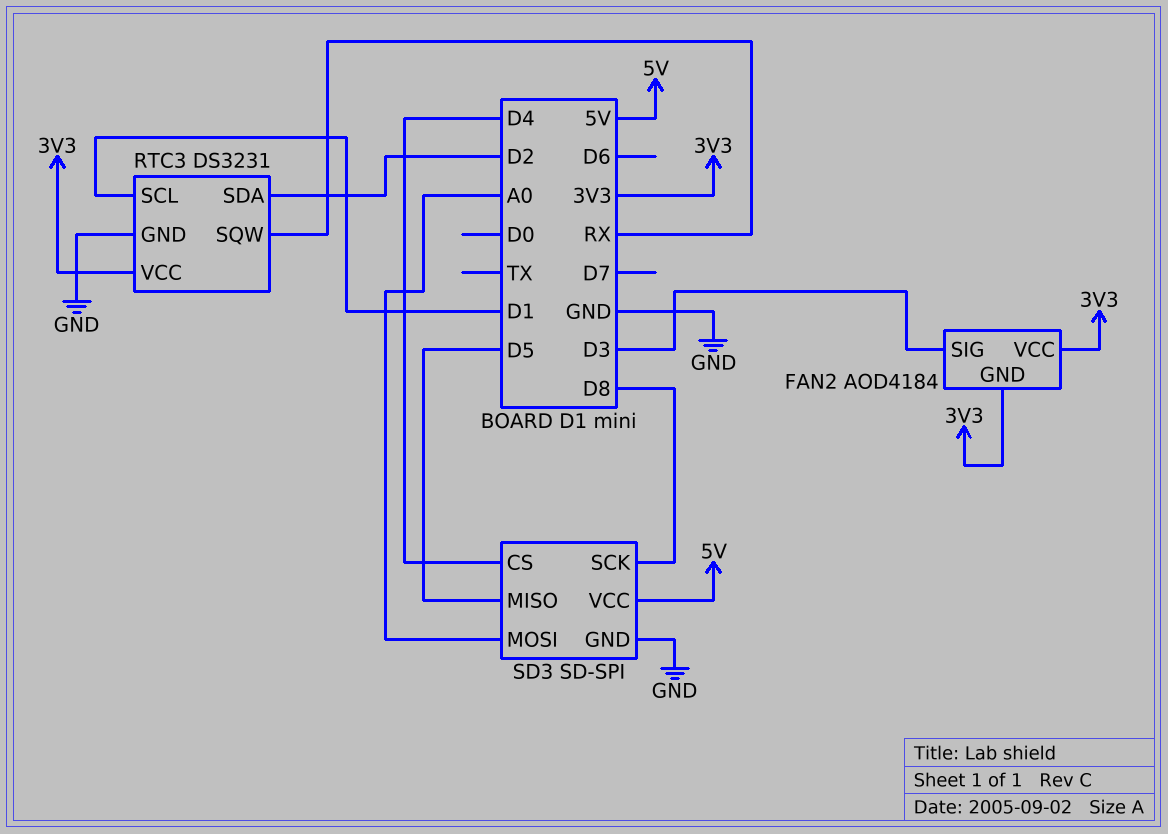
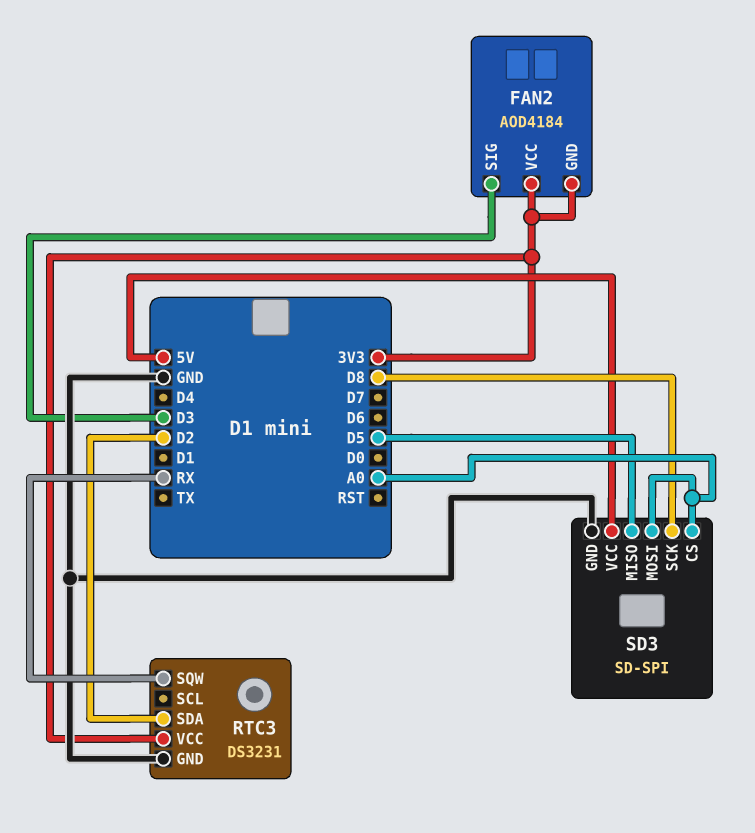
RTC3 pin SCL: D1 -> none
SD3 pin CS: D4 -> A0

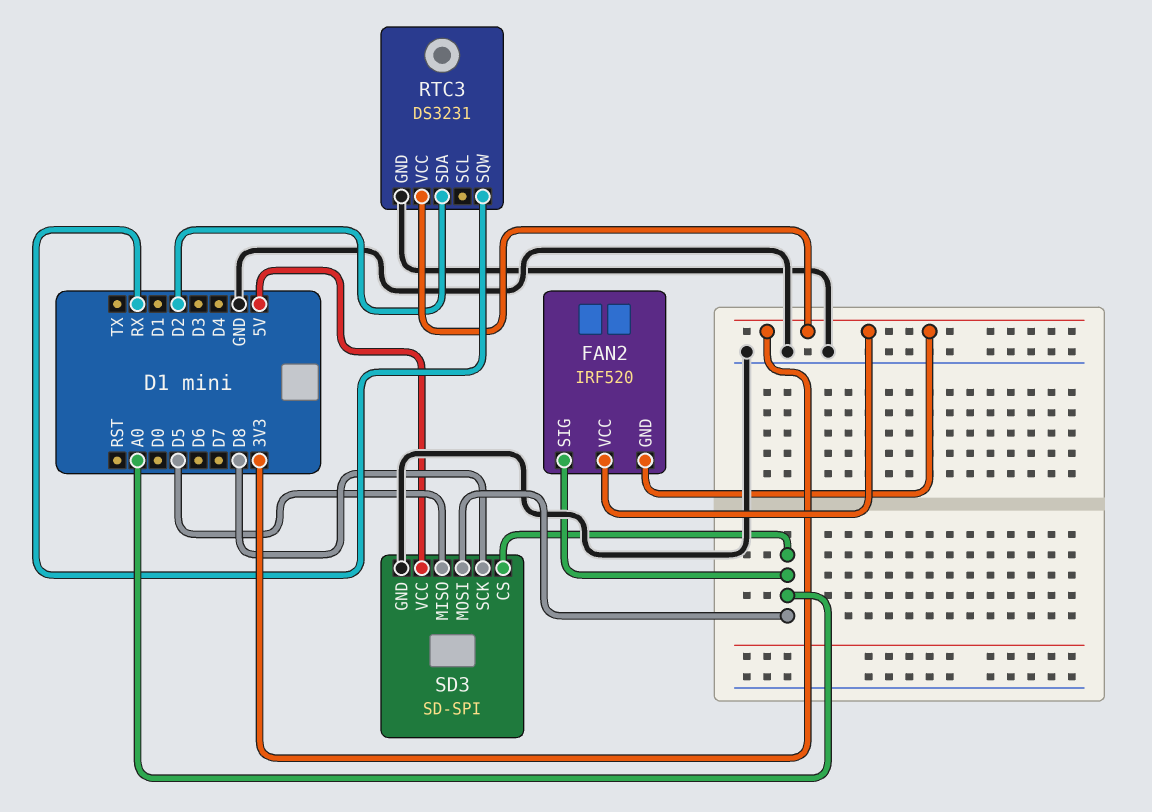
FAN2: AOD4184 -> IRF520
FAN2 pin SIG: D3 -> A0

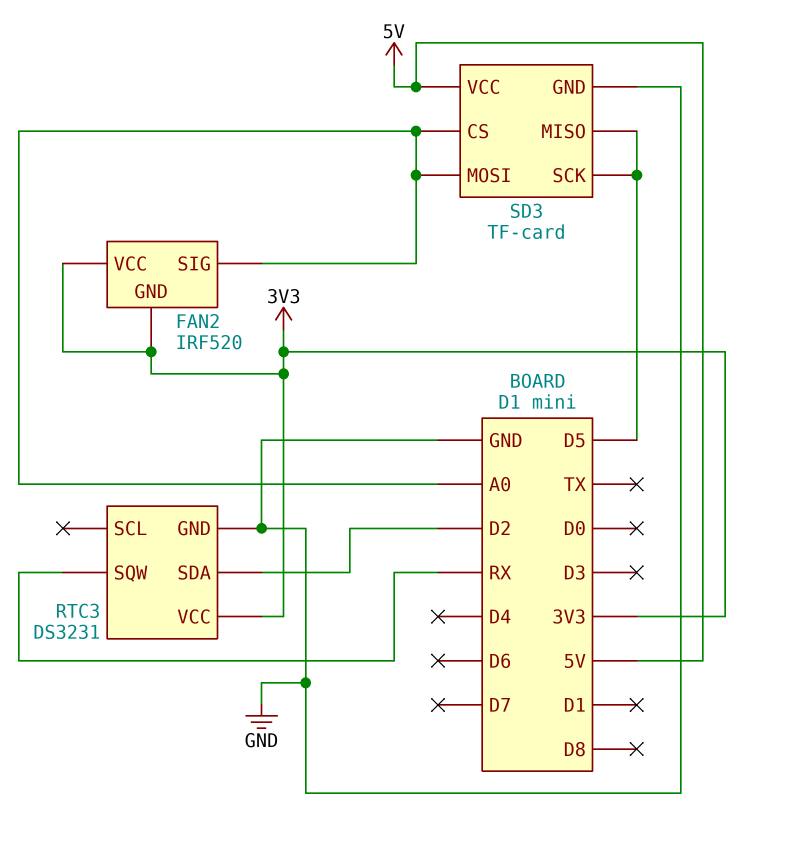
SD3: SD-SPI -> TF-card
SD3 pin SCK: D8 -> D5

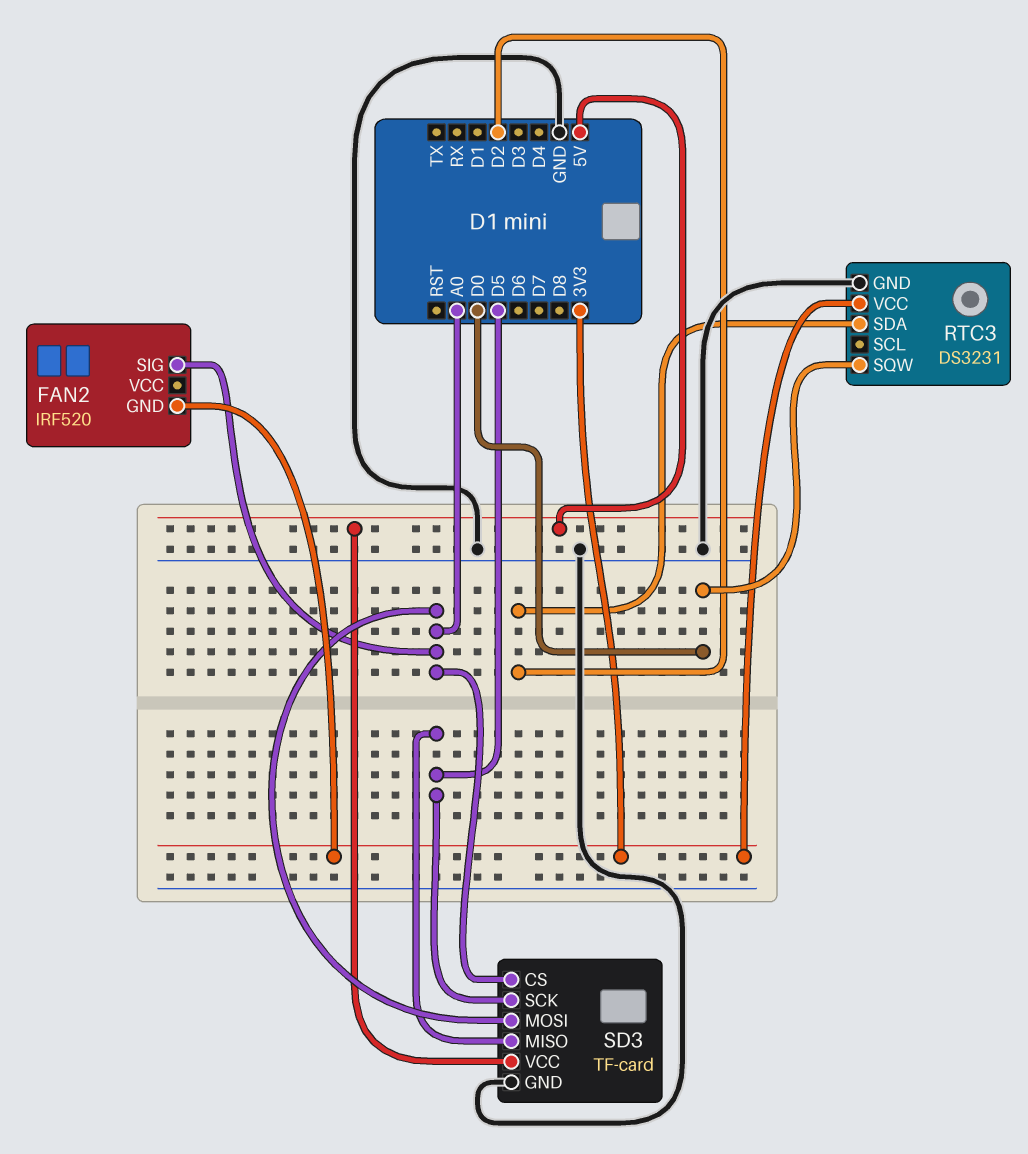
FAN2 pin VCC: 3V3 -> none
RTC3 pin SQW: RX -> D0

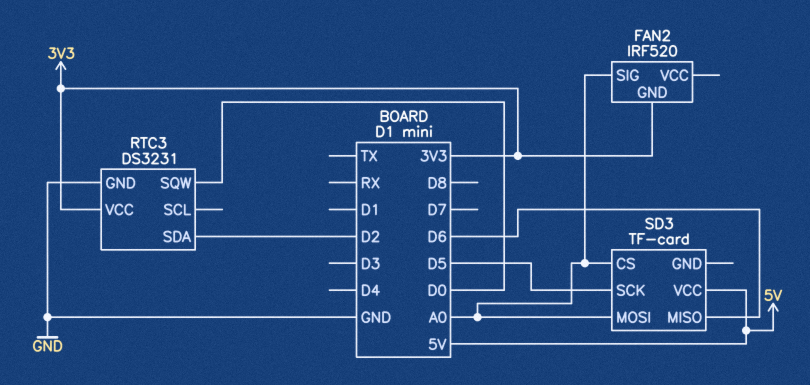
SD3 pin GND: GND -> none
SD3 pin MISO: D5 -> D6

